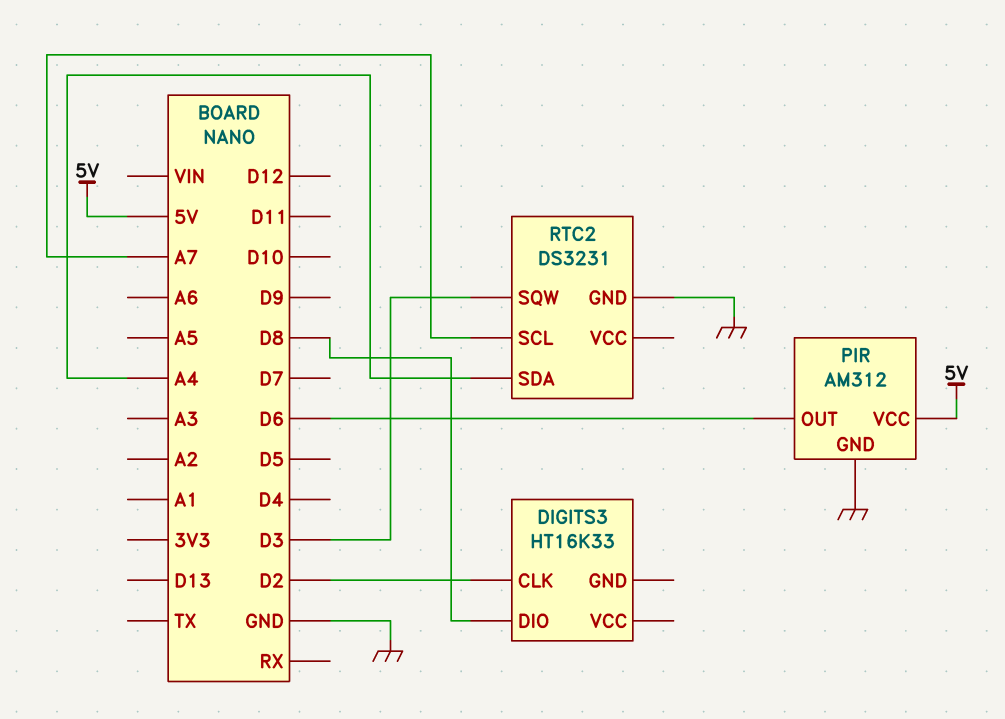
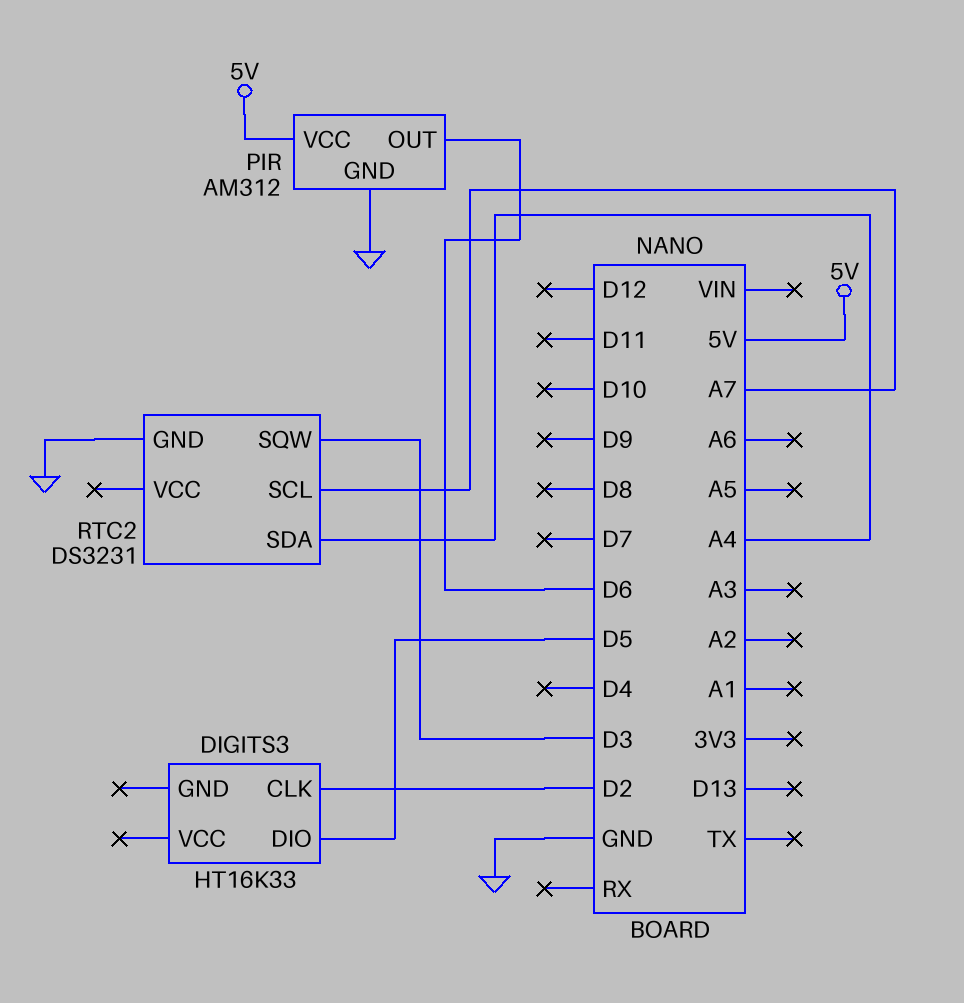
DIGITS3 pin DIO: D8 -> D5

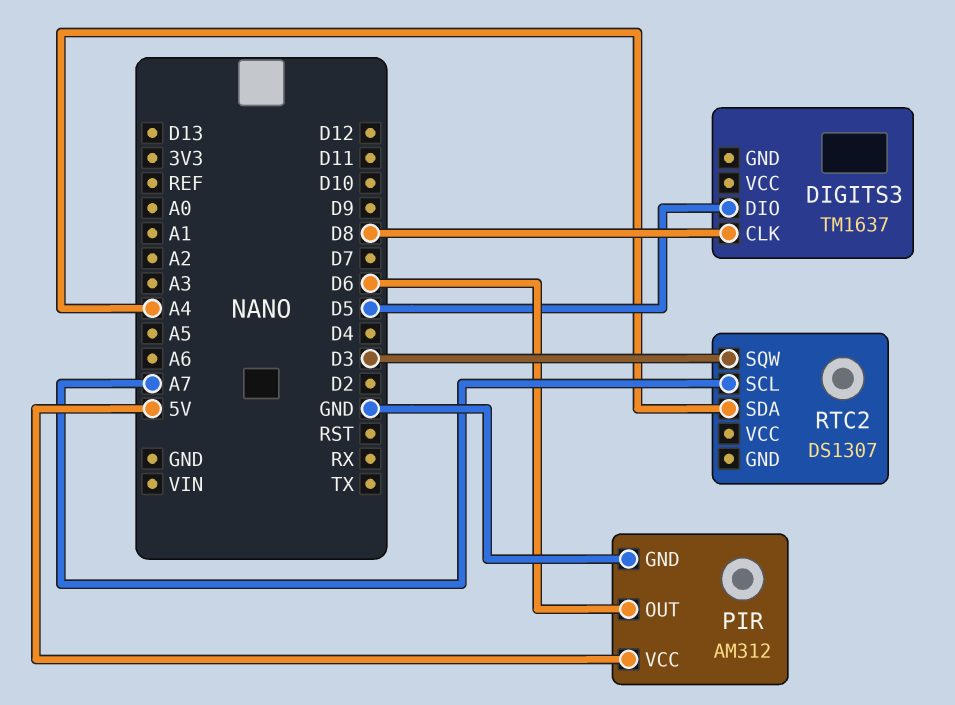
DIGITS3: HT16K33 -> TM1637
DIGITS3 pin CLK: D2 -> D8
RTC2: DS3231 -> DS1307
RTC2 pin GND: GND -> none

